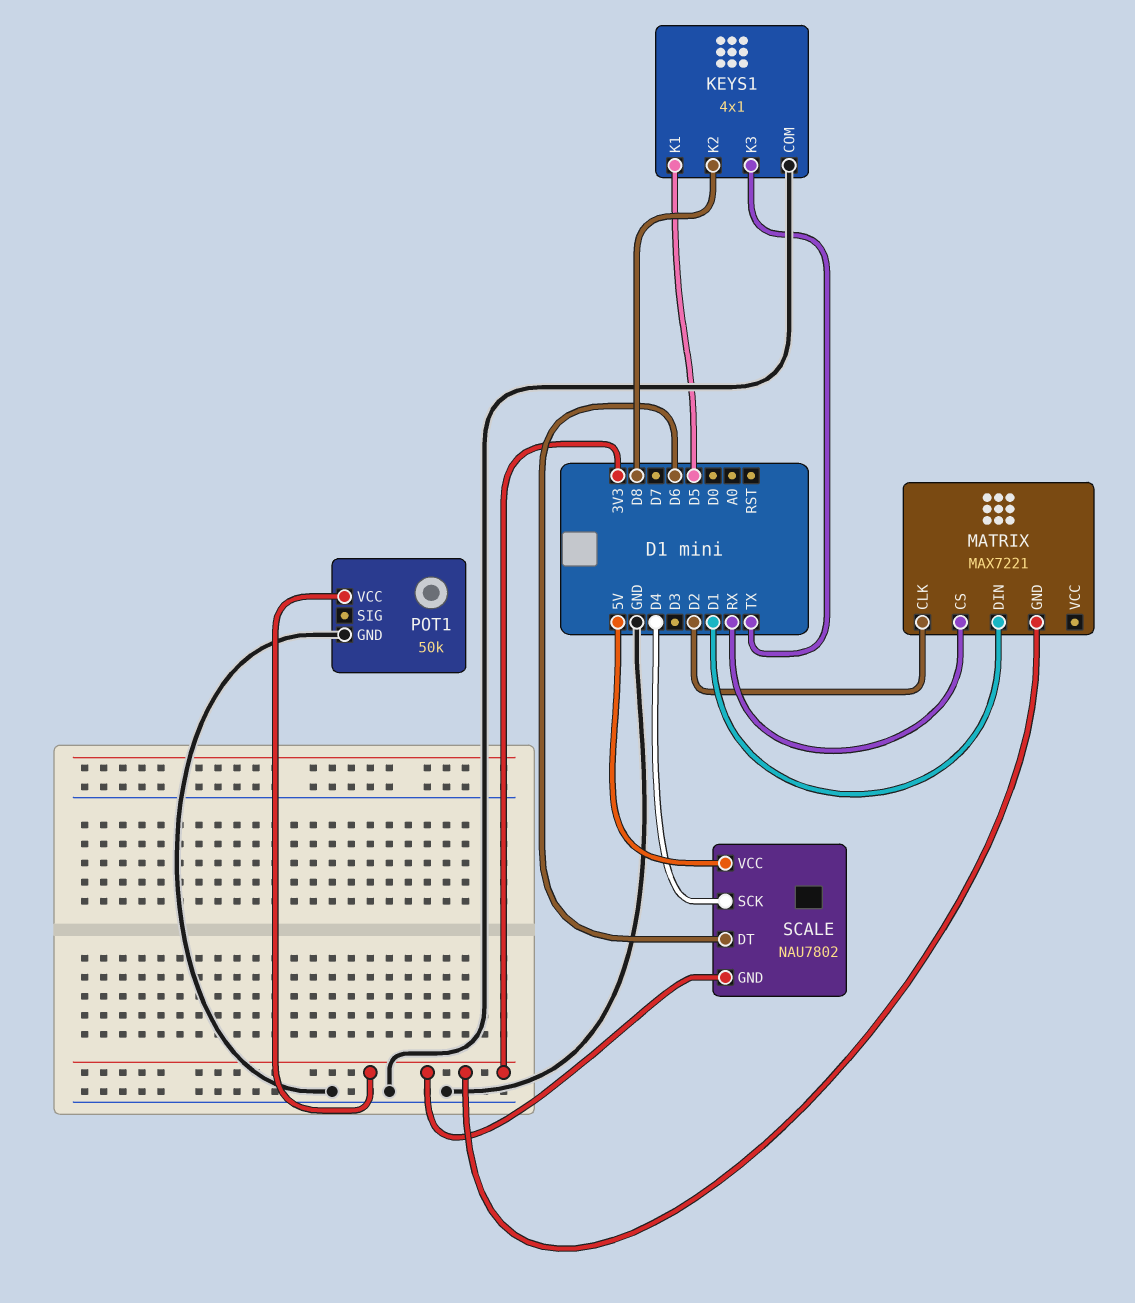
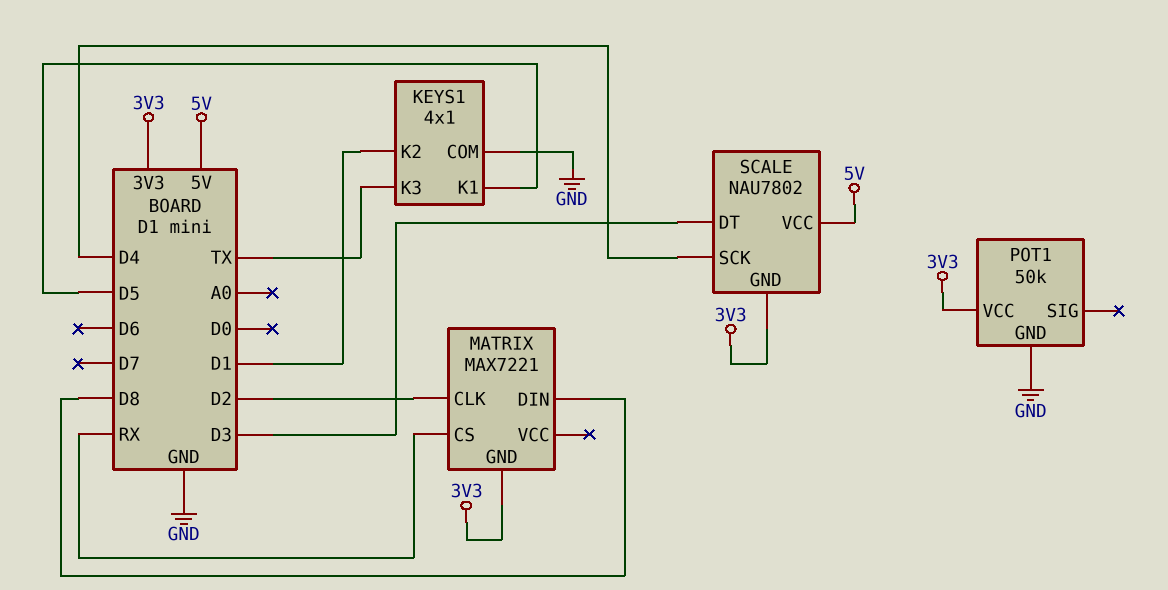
KEYS1 pin K2: D8 -> D1
MATRIX pin DIN: D1 -> D8
SCALE pin DT: D6 -> D3

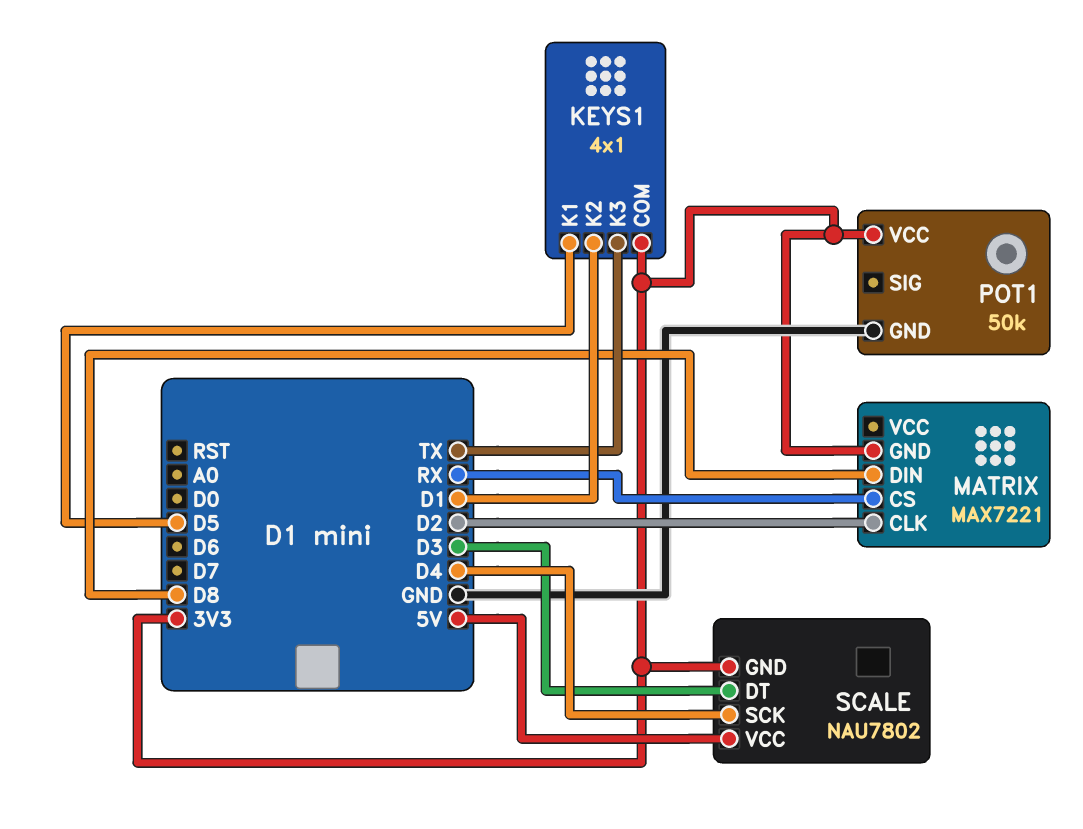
KEYS1 pin COM: GND -> 3V3

